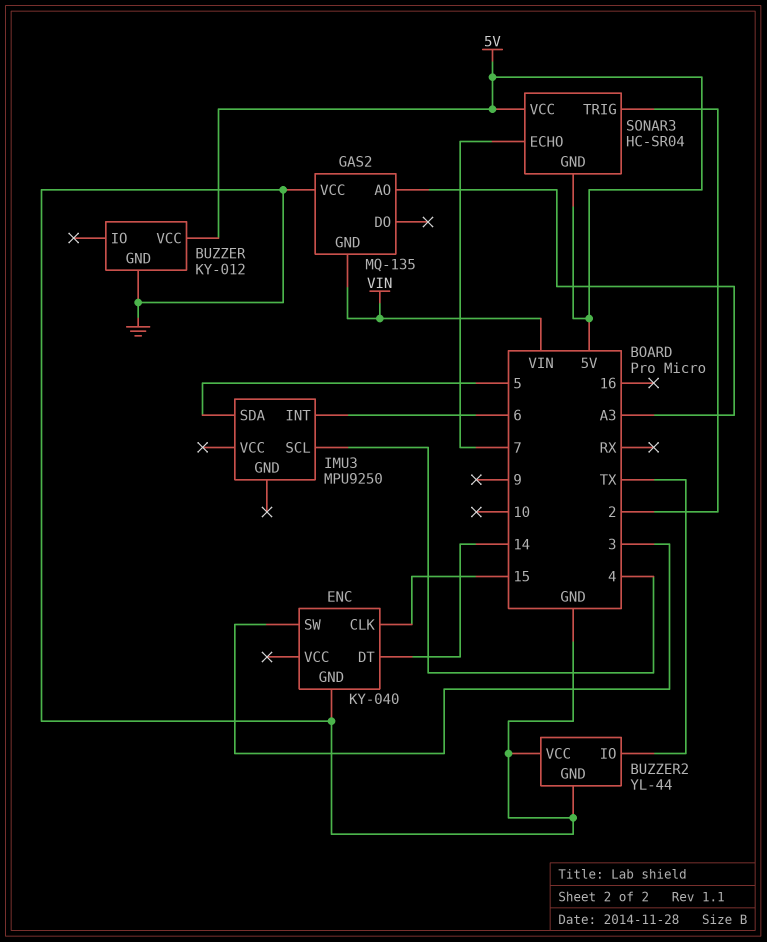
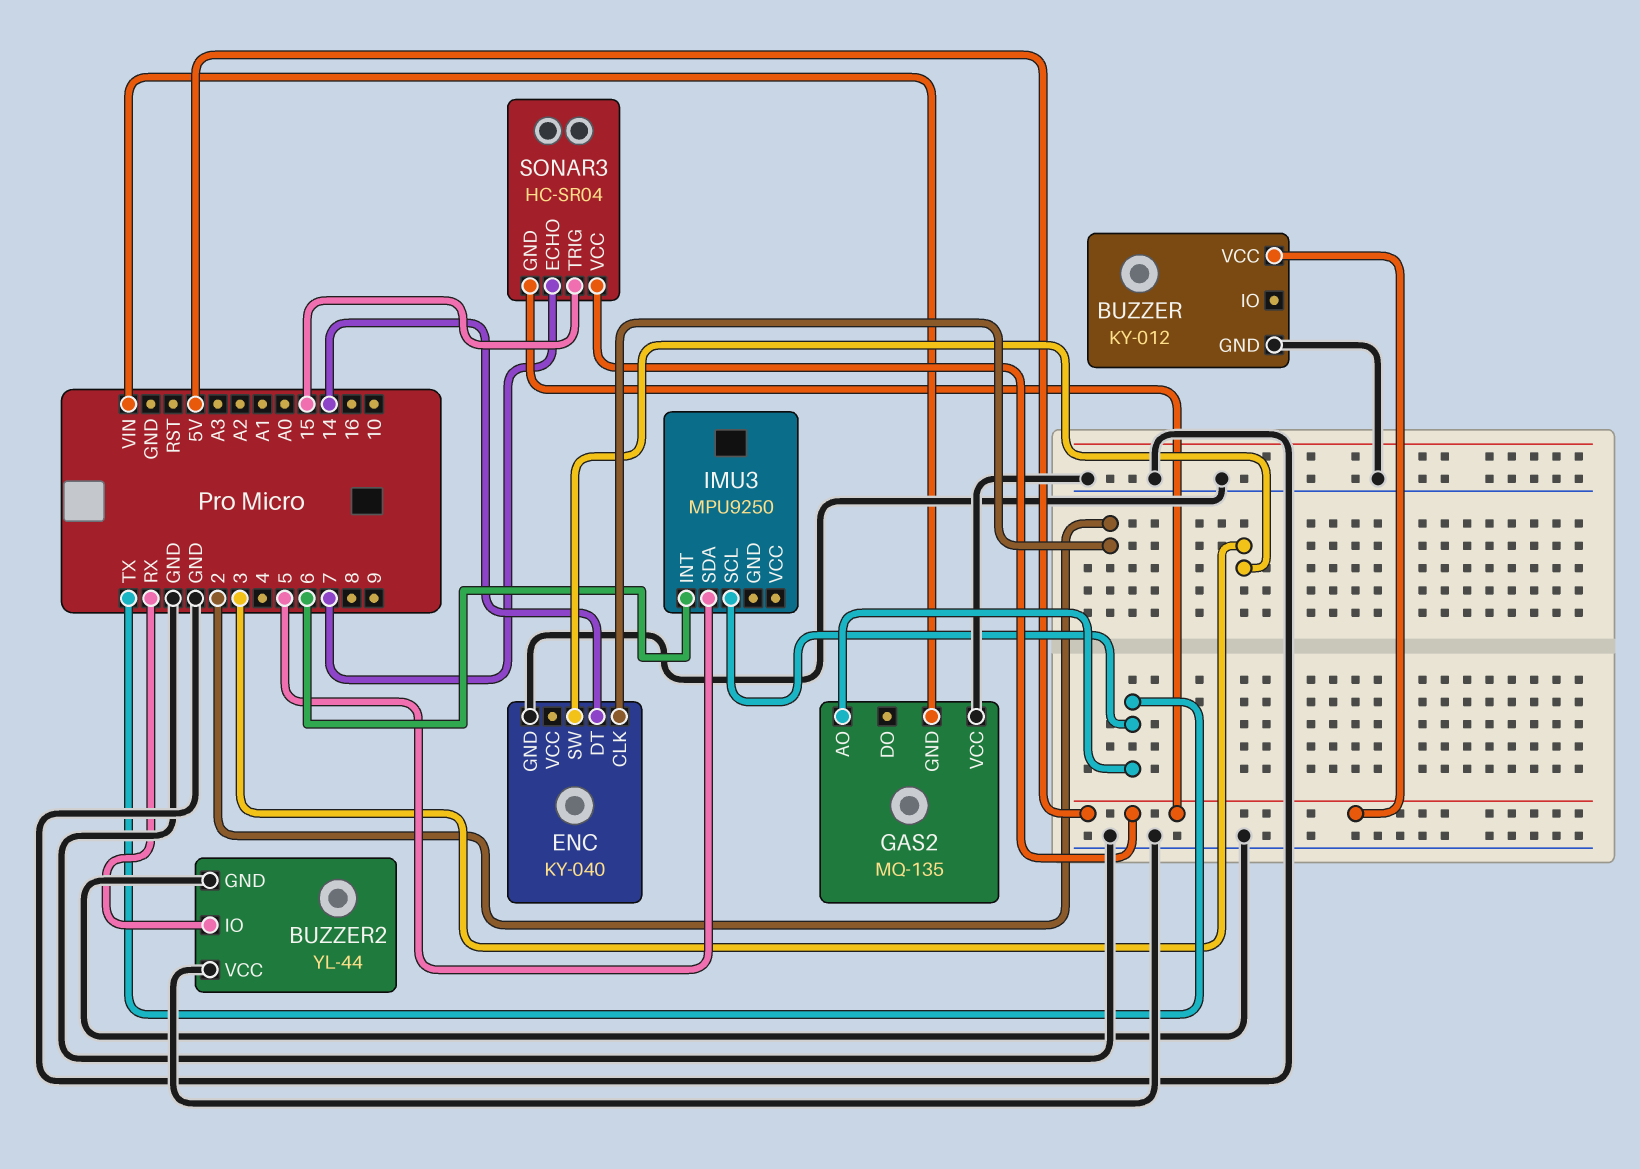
BUZZER2 pin IO: TX -> RX
ENC pin CLK: 15 -> 2
GAS2 pin AO: A3 -> TX
IMU3 pin SCL: 4 -> TX
SONAR3 pin TRIG: 2 -> 15

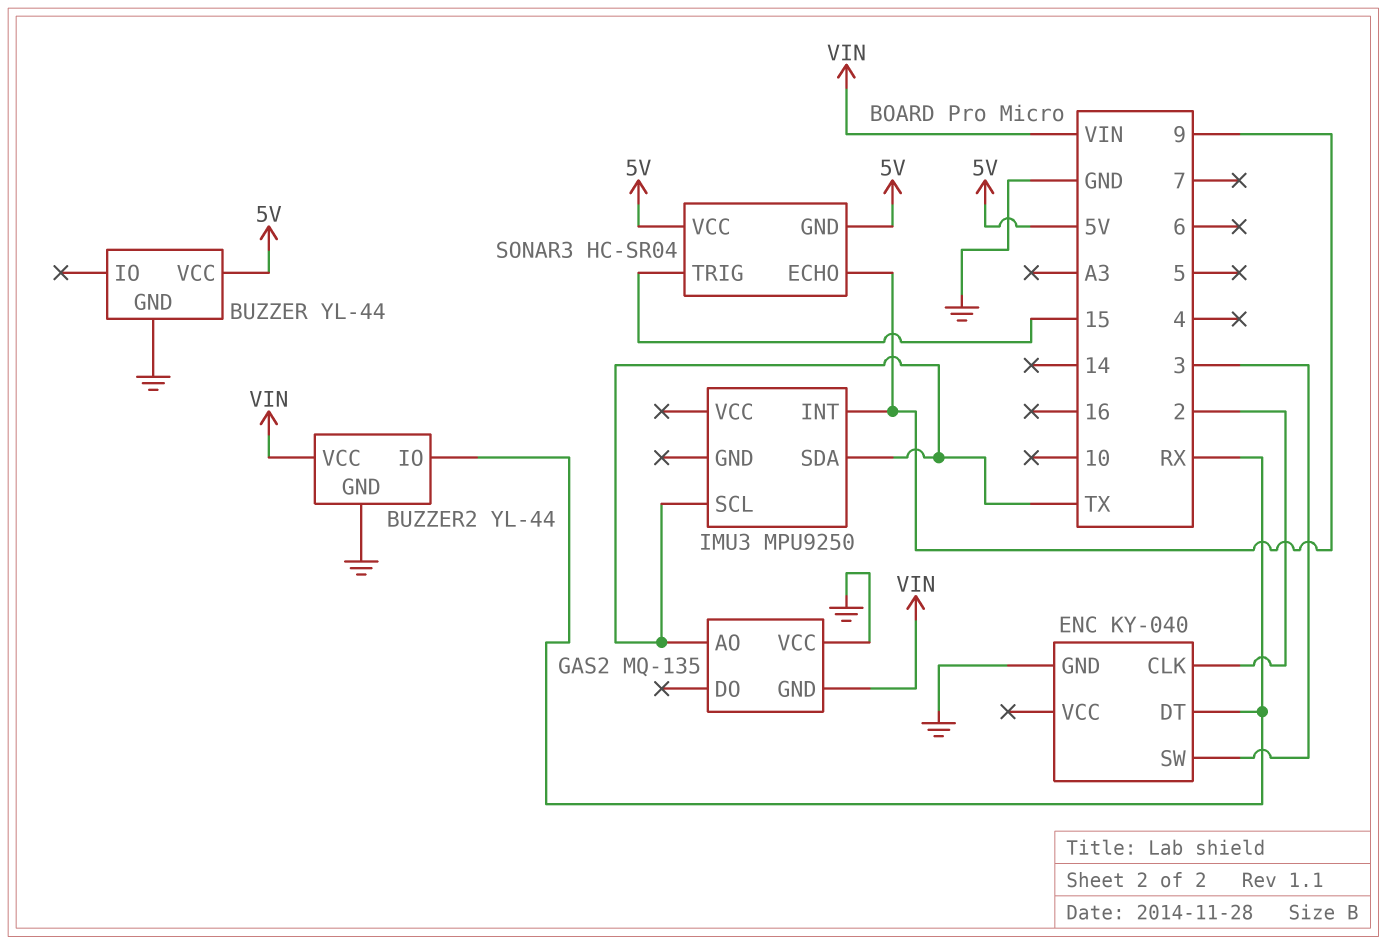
BUZZER: KY-012 -> YL-44
BUZZER2 pin VCC: GND -> VIN
ENC pin DT: 14 -> RX
IMU3 pin INT: 6 -> 9
IMU3 pin SDA: 5 -> TX
SONAR3 pin ECHO: 7 -> 9

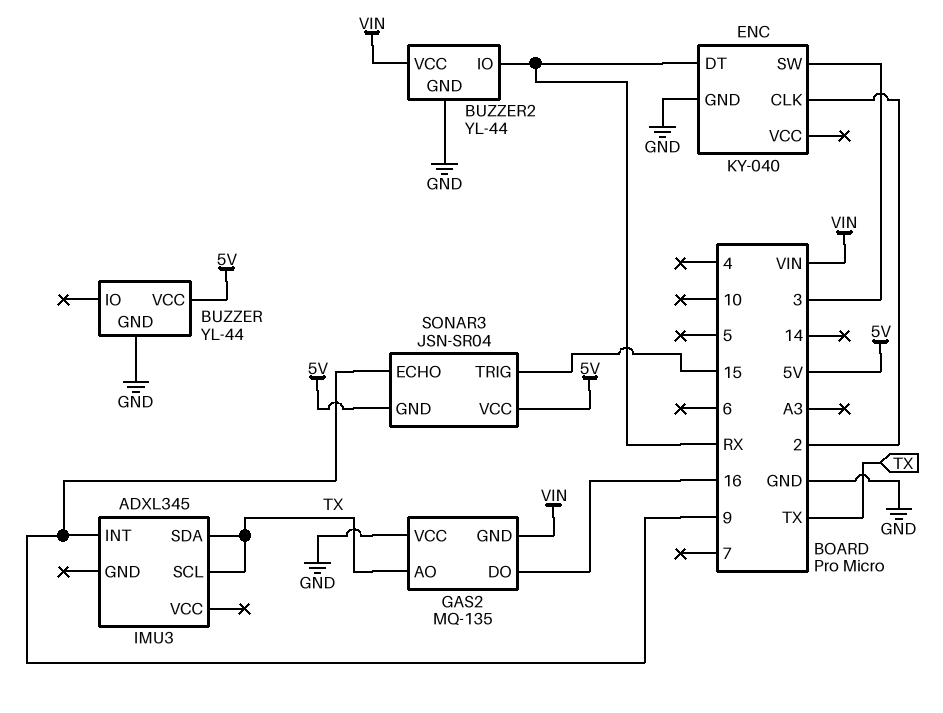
GAS2 pin DO: none -> 16
IMU3: MPU9250 -> ADXL345
SONAR3: HC-SR04 -> JSN-SR04

